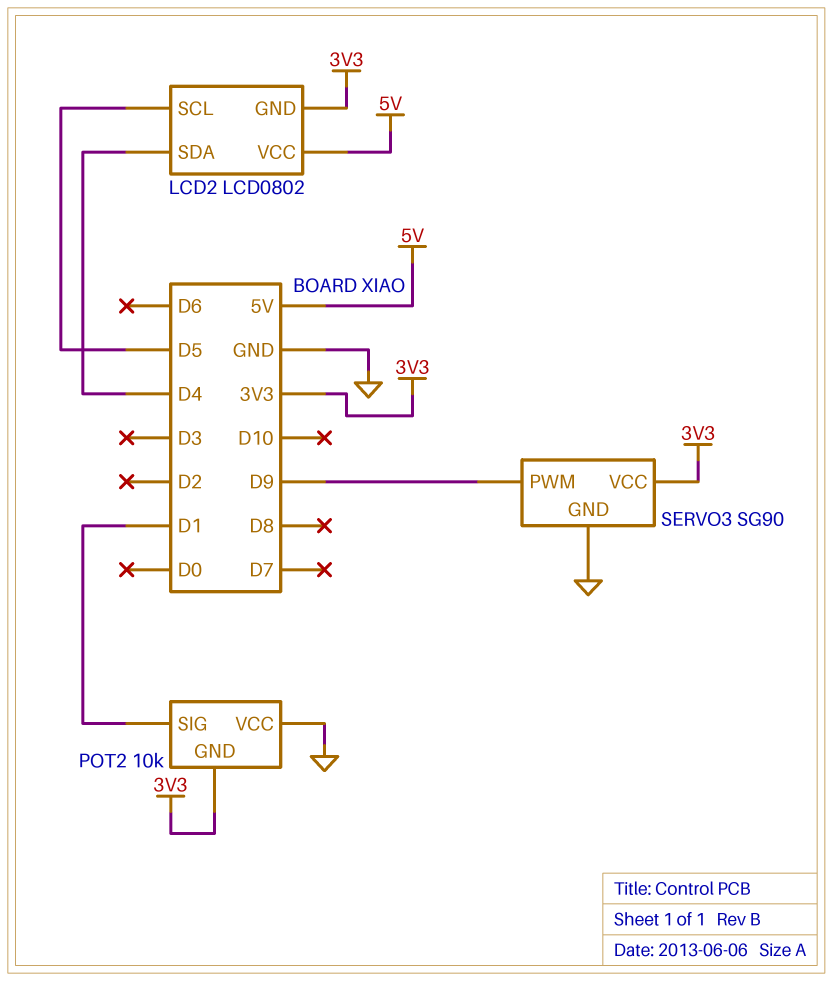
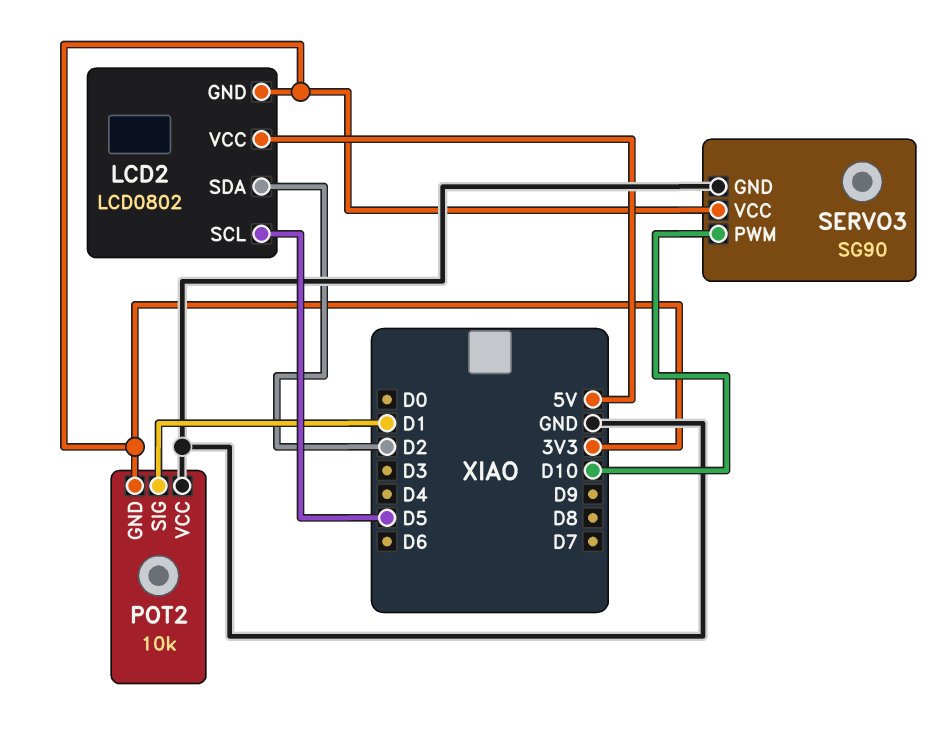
LCD2 pin SDA: D4 -> D2
SERVO3 pin PWM: D9 -> D10

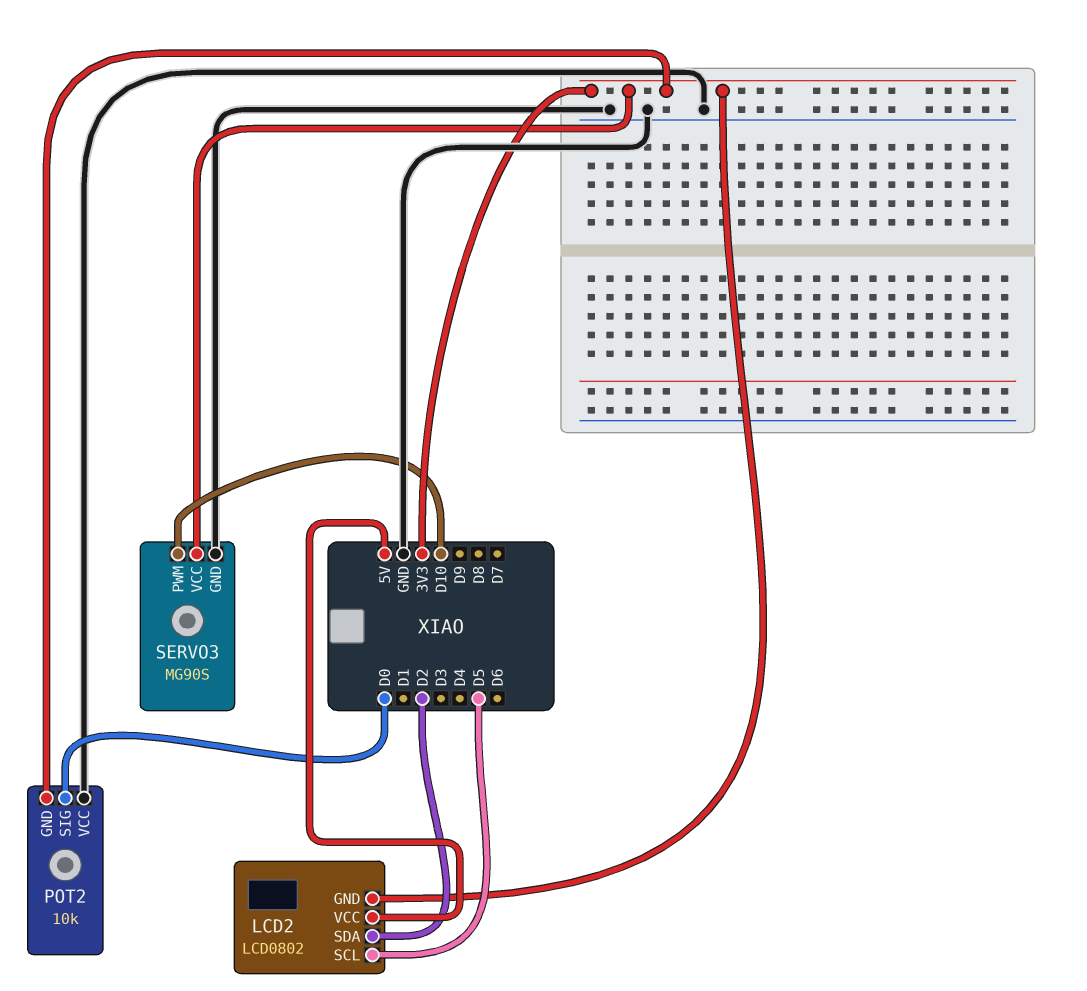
POT2 pin SIG: D1 -> D0
SERVO3: SG90 -> MG90S

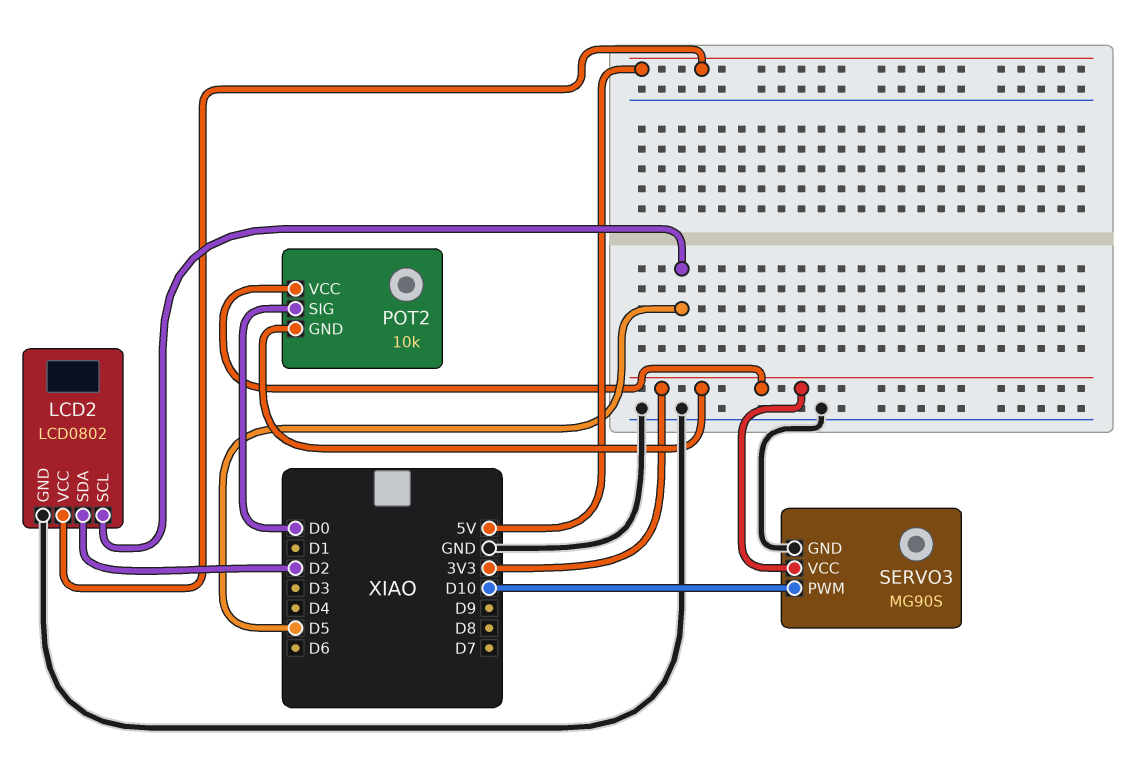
LCD2 pin GND: 3V3 -> GND
POT2 pin VCC: GND -> 3V3

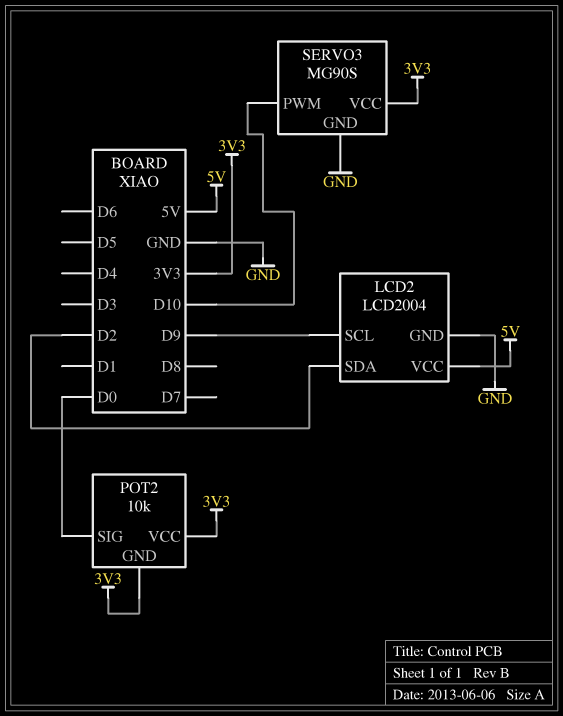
LCD2: LCD0802 -> LCD2004
LCD2 pin SCL: D5 -> D9

